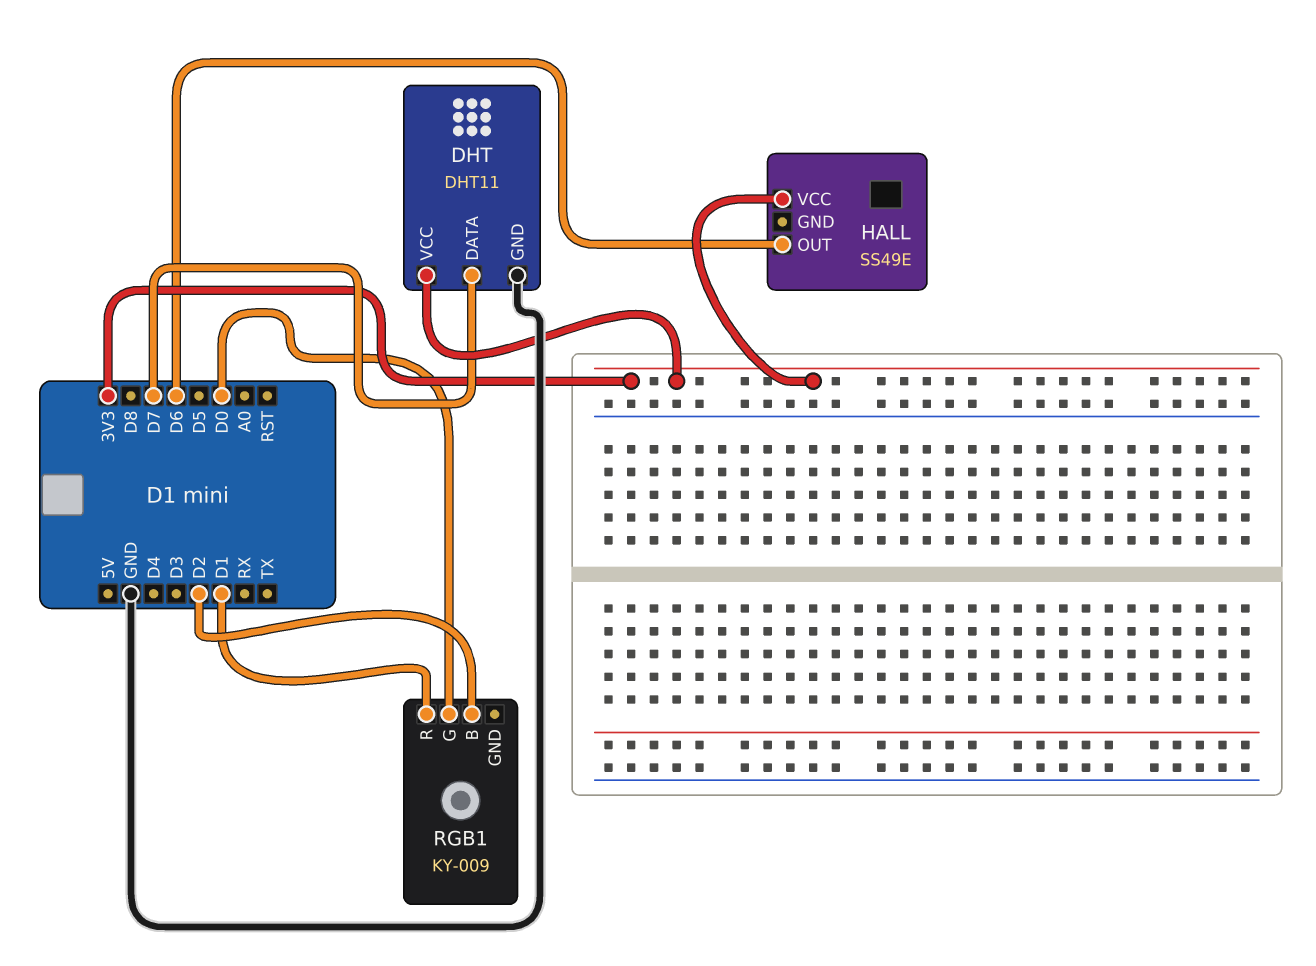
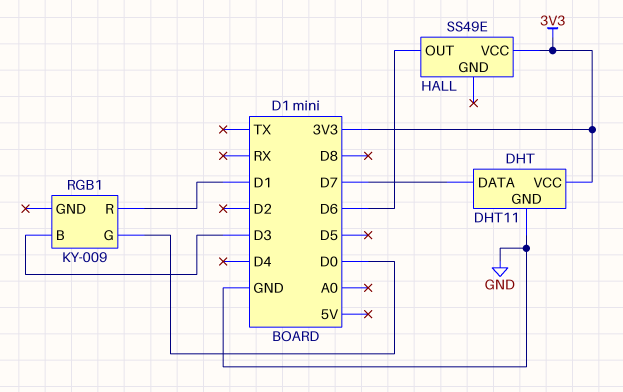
RGB1 pin B: D2 -> D3

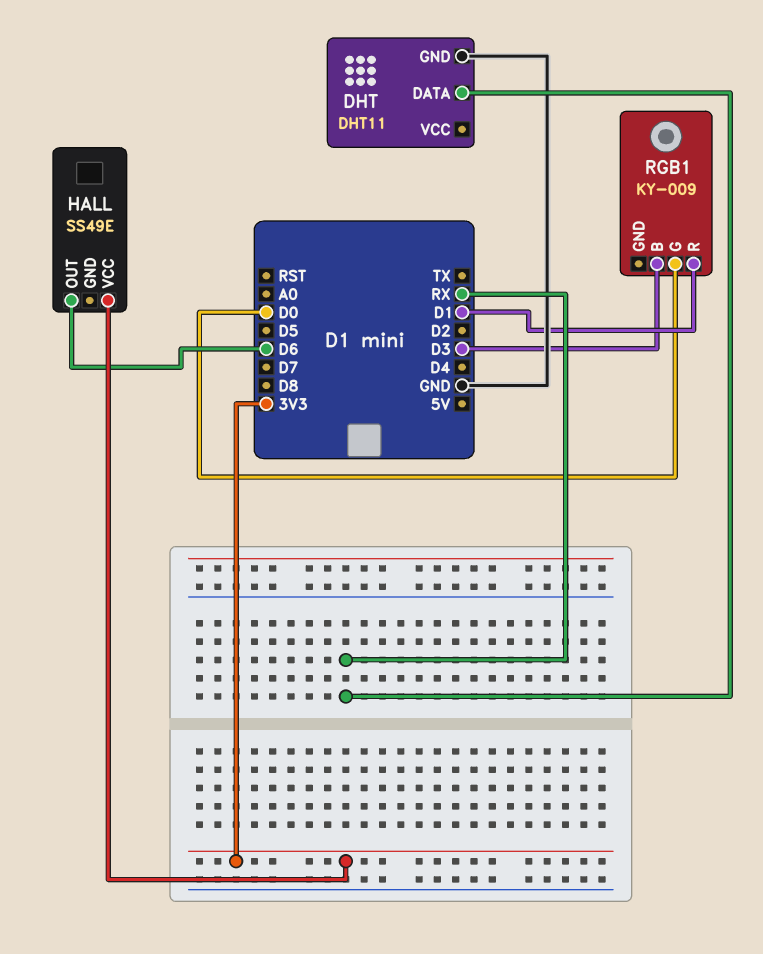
DHT pin DATA: D7 -> RX
DHT pin VCC: 3V3 -> none

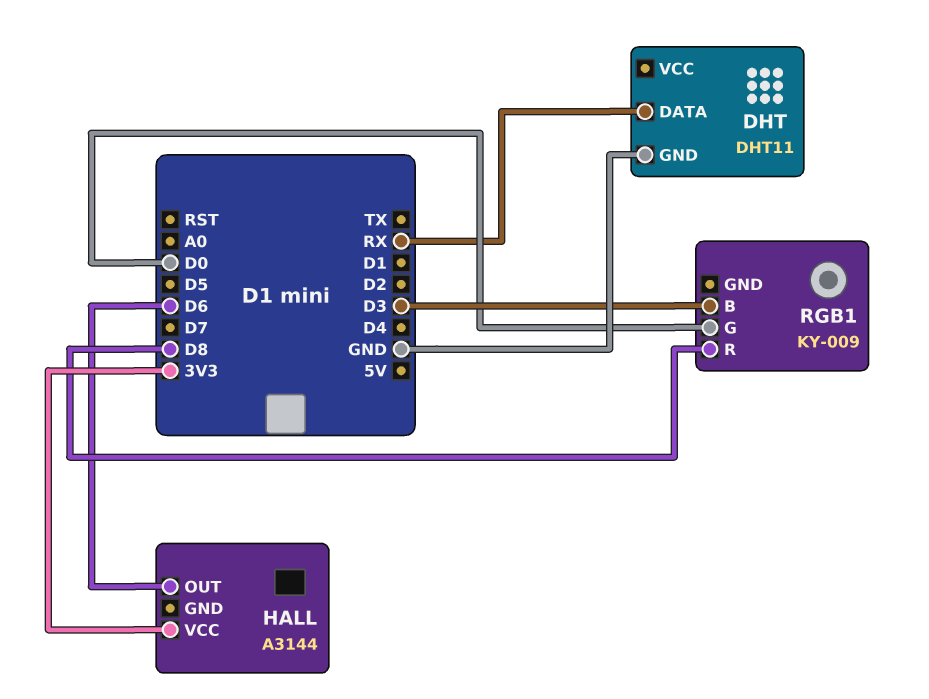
HALL: SS49E -> A3144
RGB1 pin R: D1 -> D8

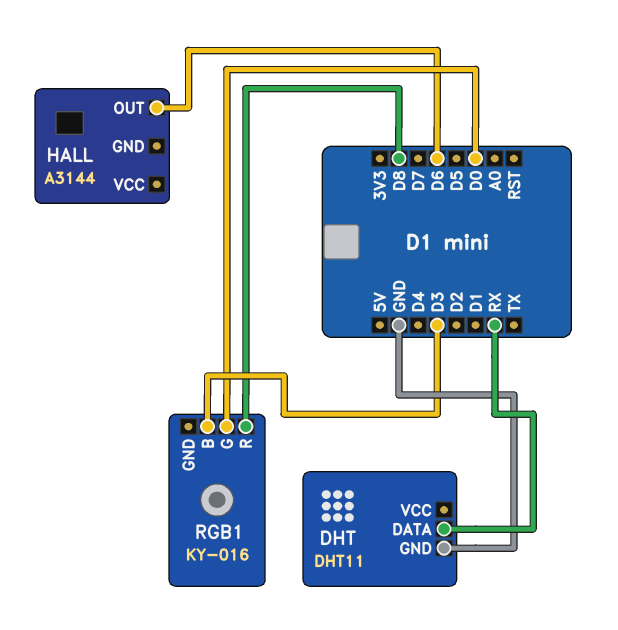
HALL pin VCC: 3V3 -> none
RGB1: KY-009 -> KY-016

